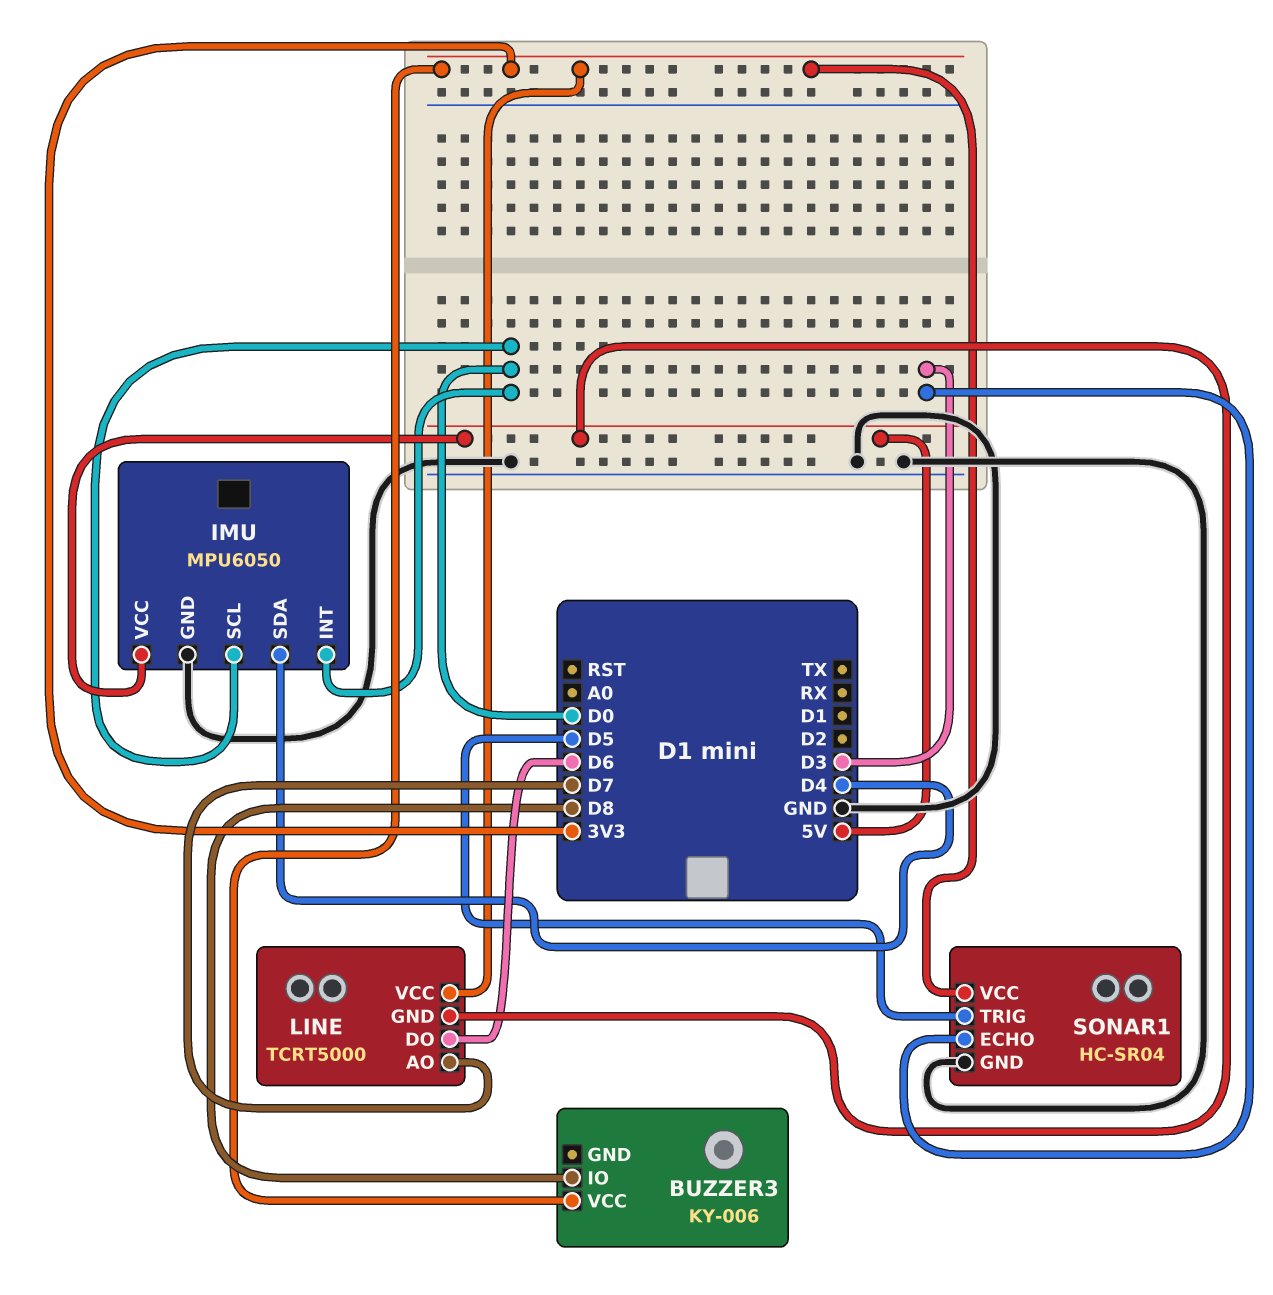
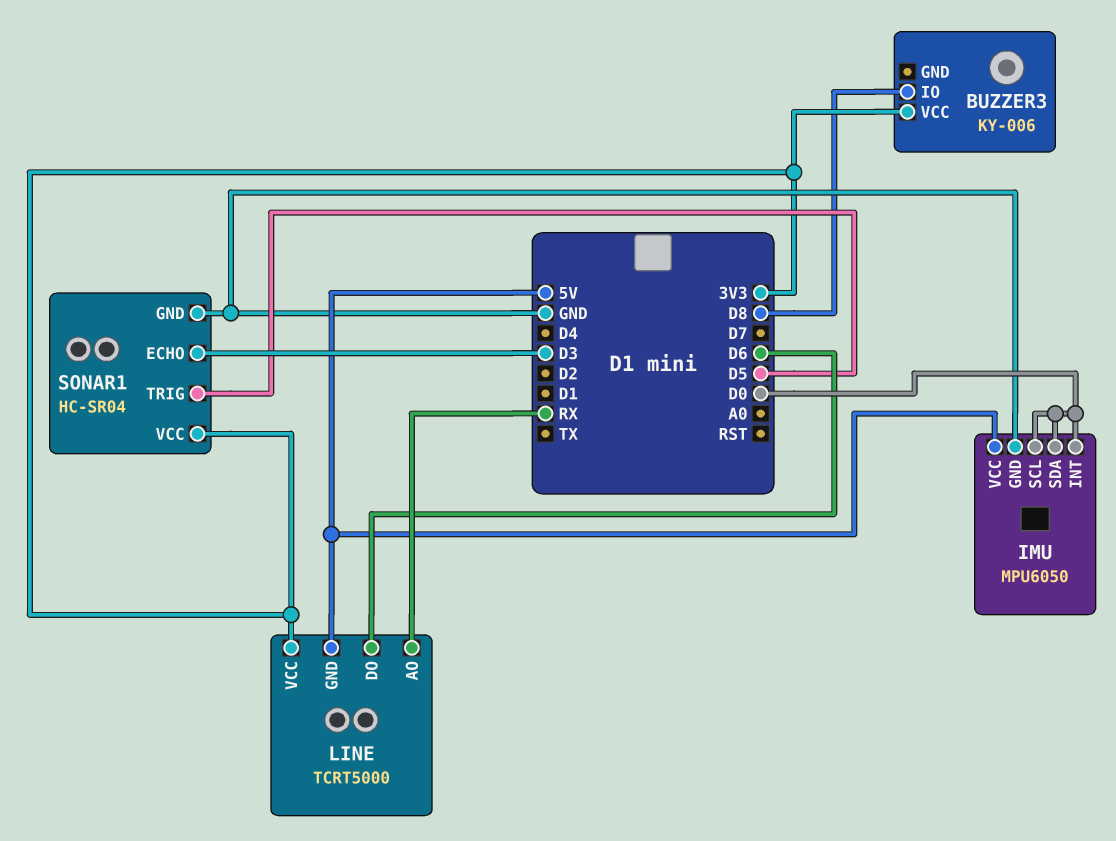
IMU pin SDA: D4 -> D0
LINE pin AO: D7 -> RX

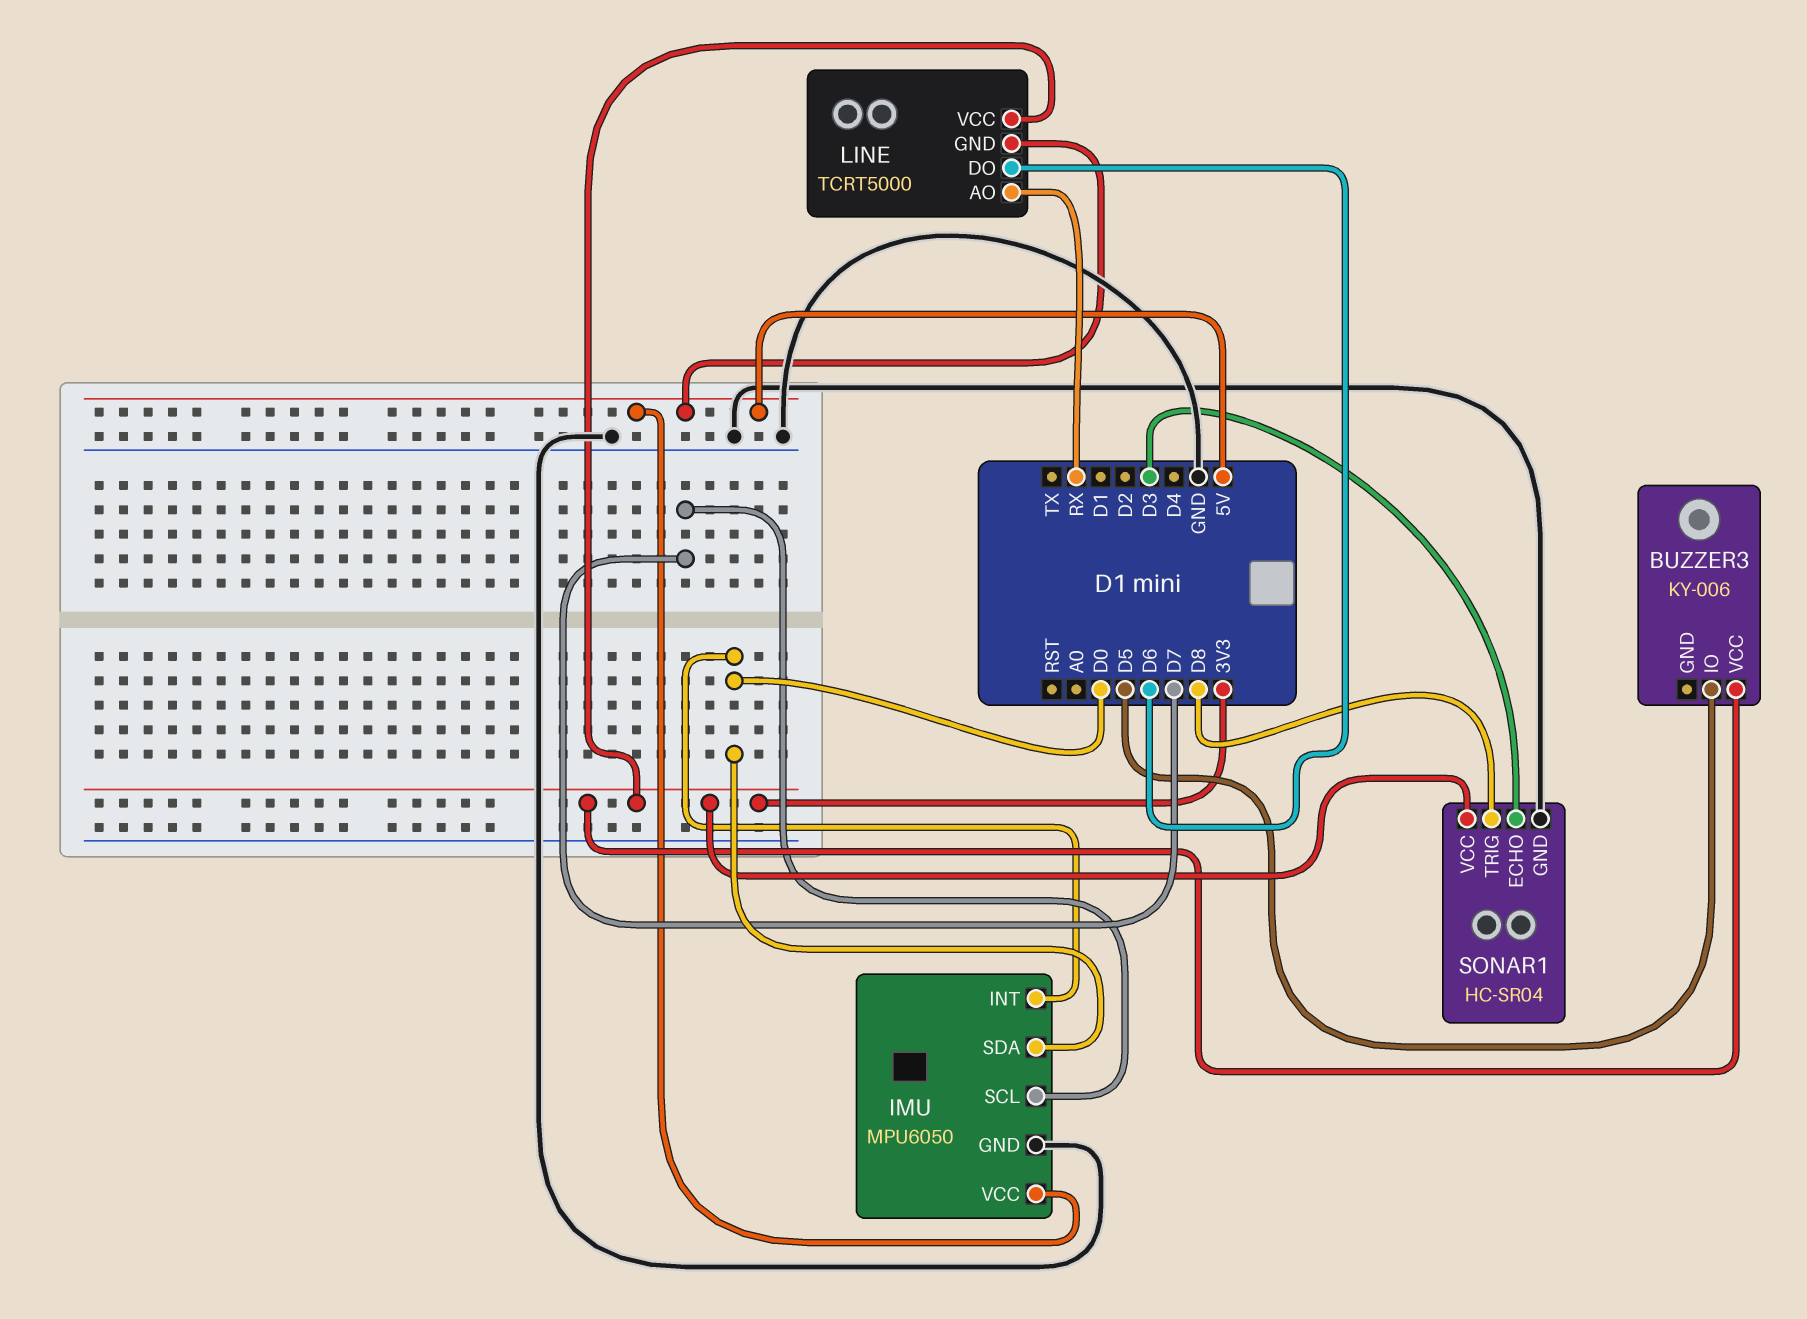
BUZZER3 pin IO: D8 -> D5
IMU pin SCL: D0 -> D7
SONAR1 pin TRIG: D5 -> D8

